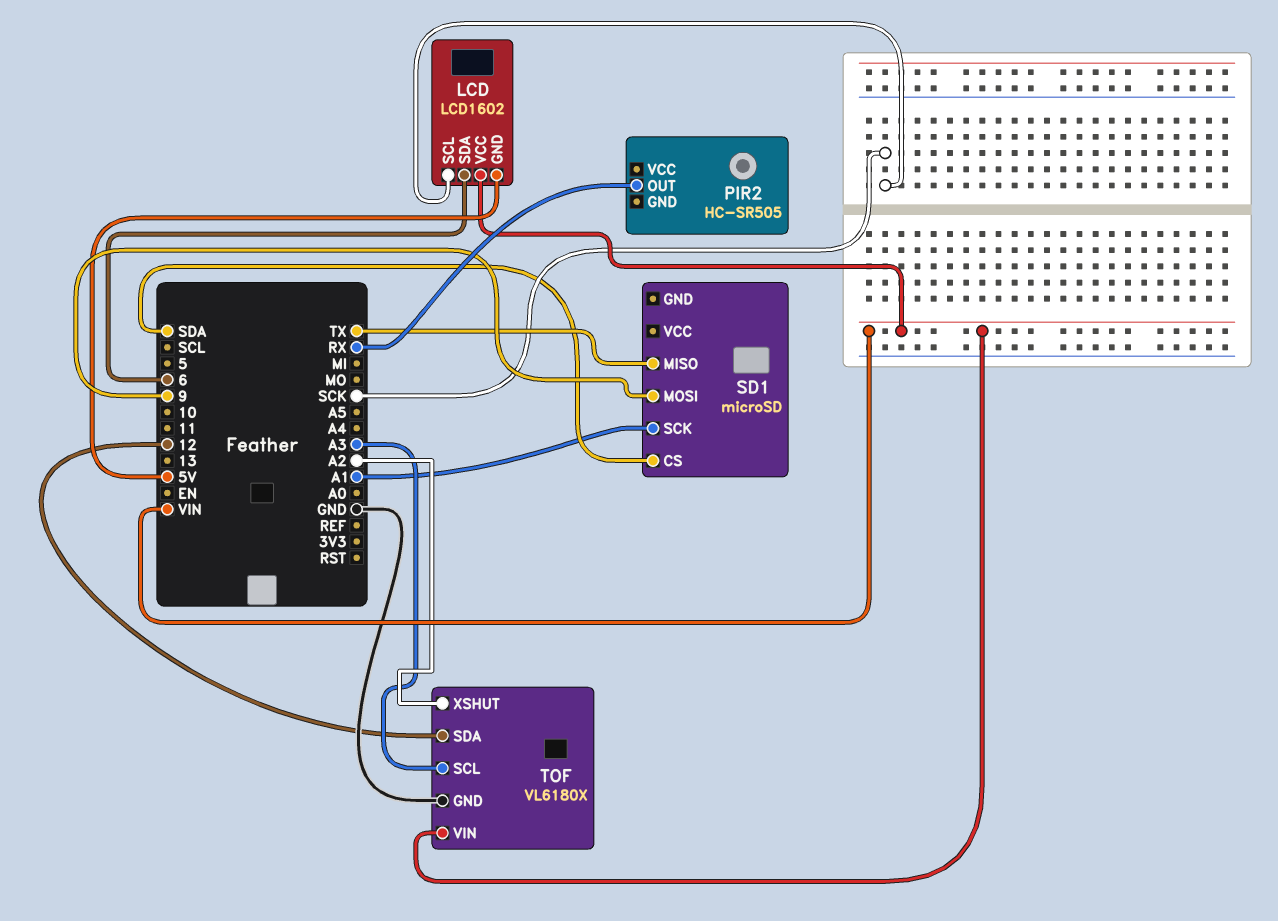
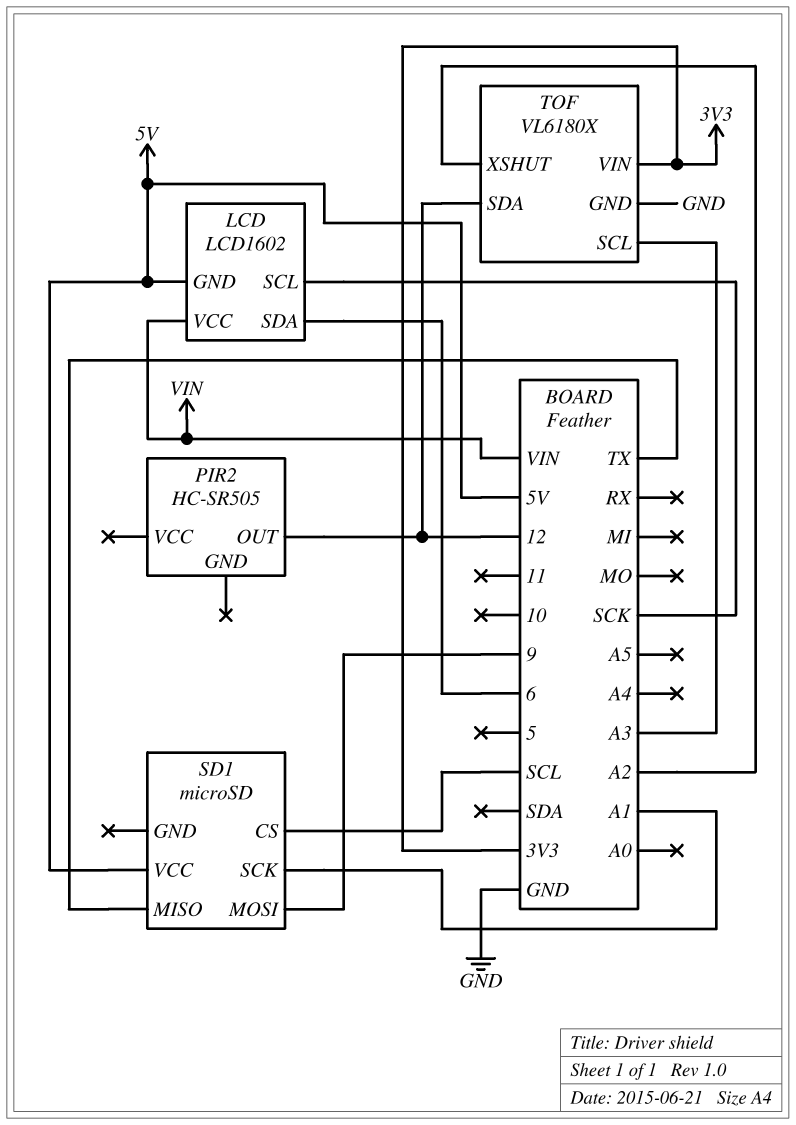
PIR2 pin OUT: RX -> 12
SD1 pin CS: SDA -> SCL
SD1 pin VCC: none -> 5V
TOF pin VIN: VIN -> 3V3

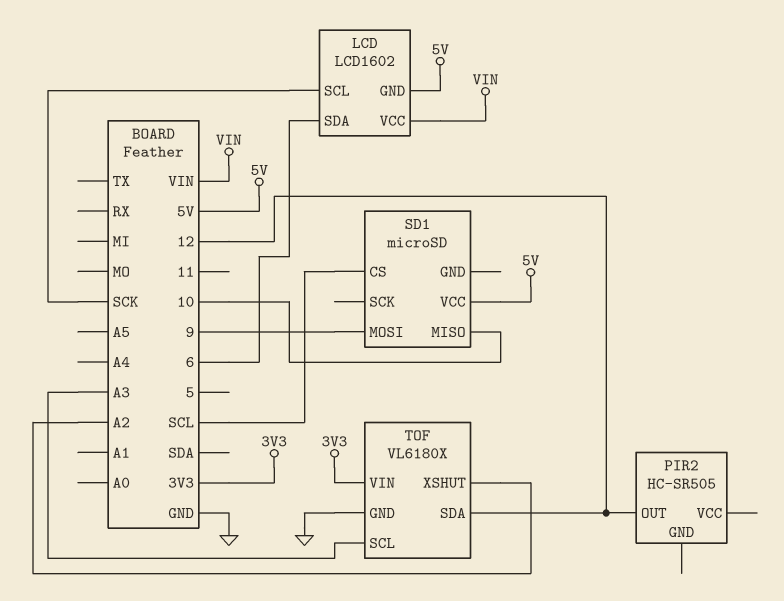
SD1 pin MISO: TX -> 10
SD1 pin SCK: A1 -> none

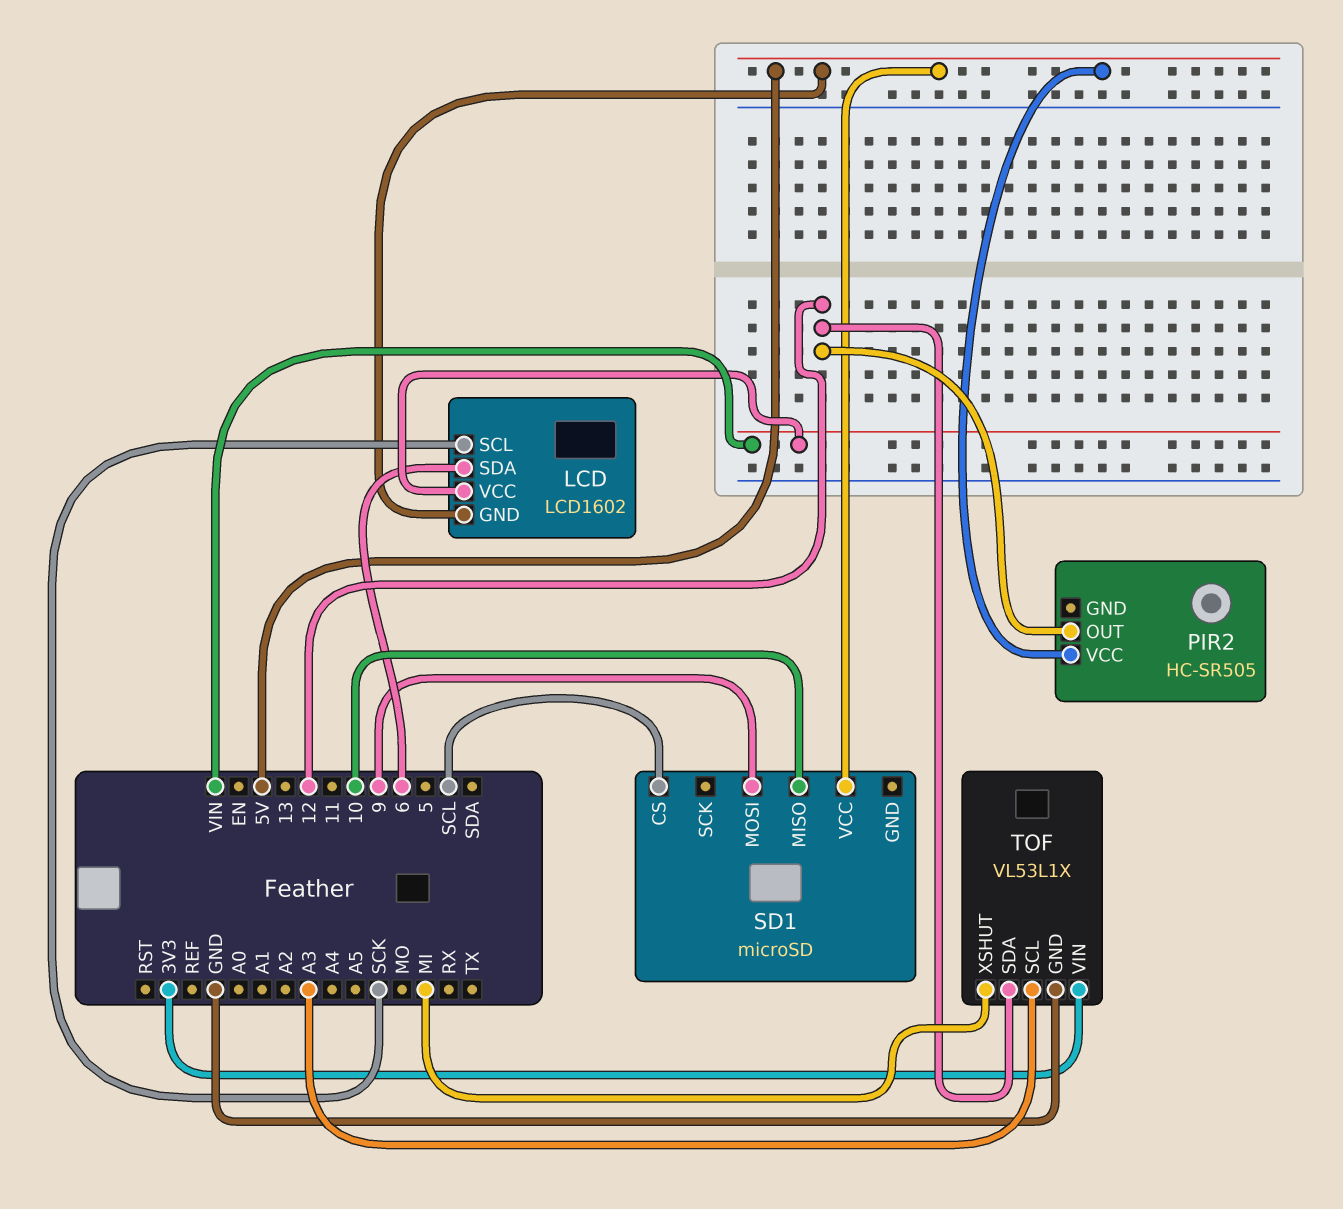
PIR2 pin VCC: none -> 5V
TOF: VL6180X -> VL53L1X
TOF pin XSHUT: A2 -> MI

